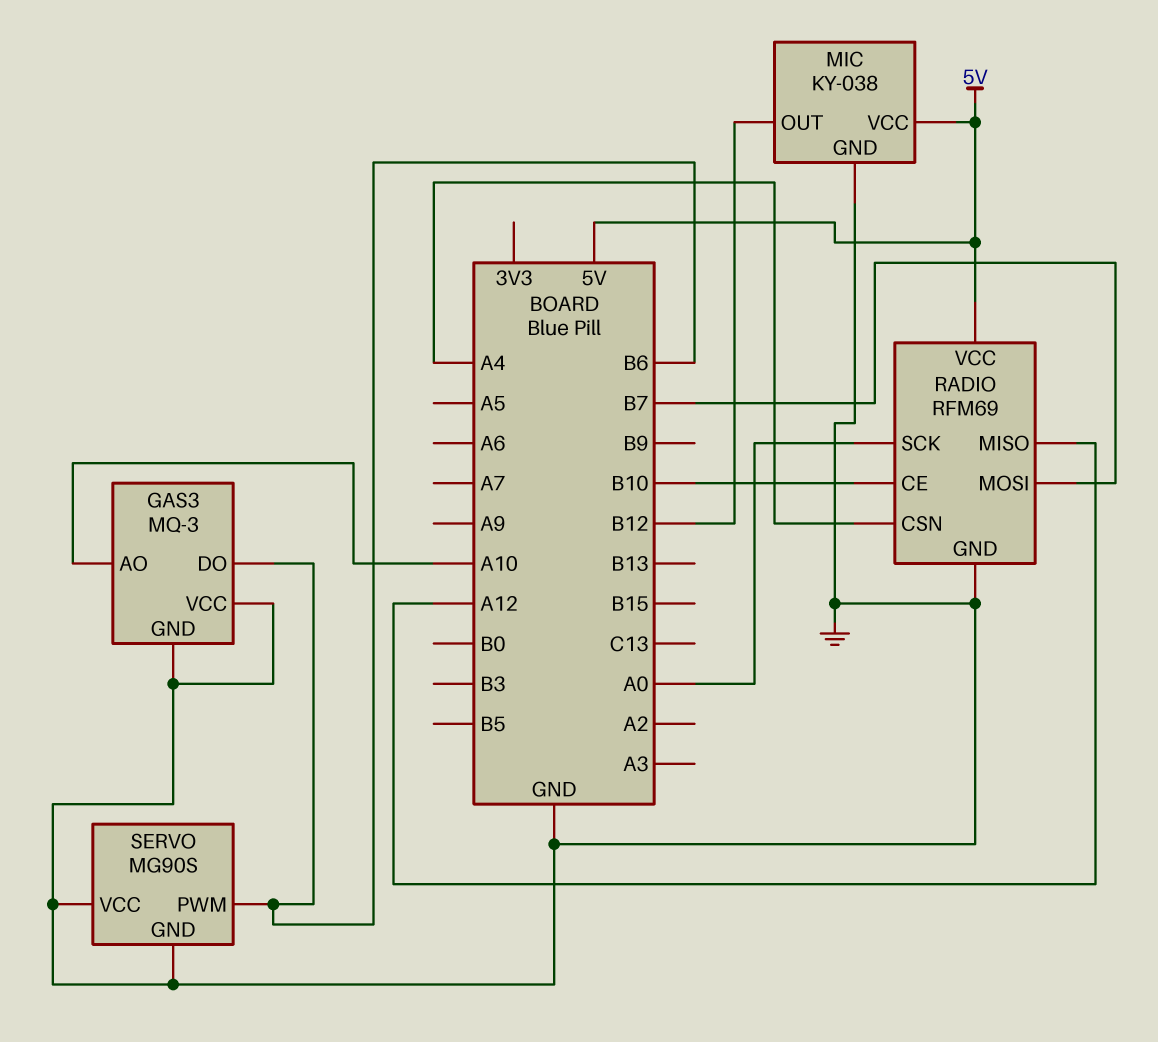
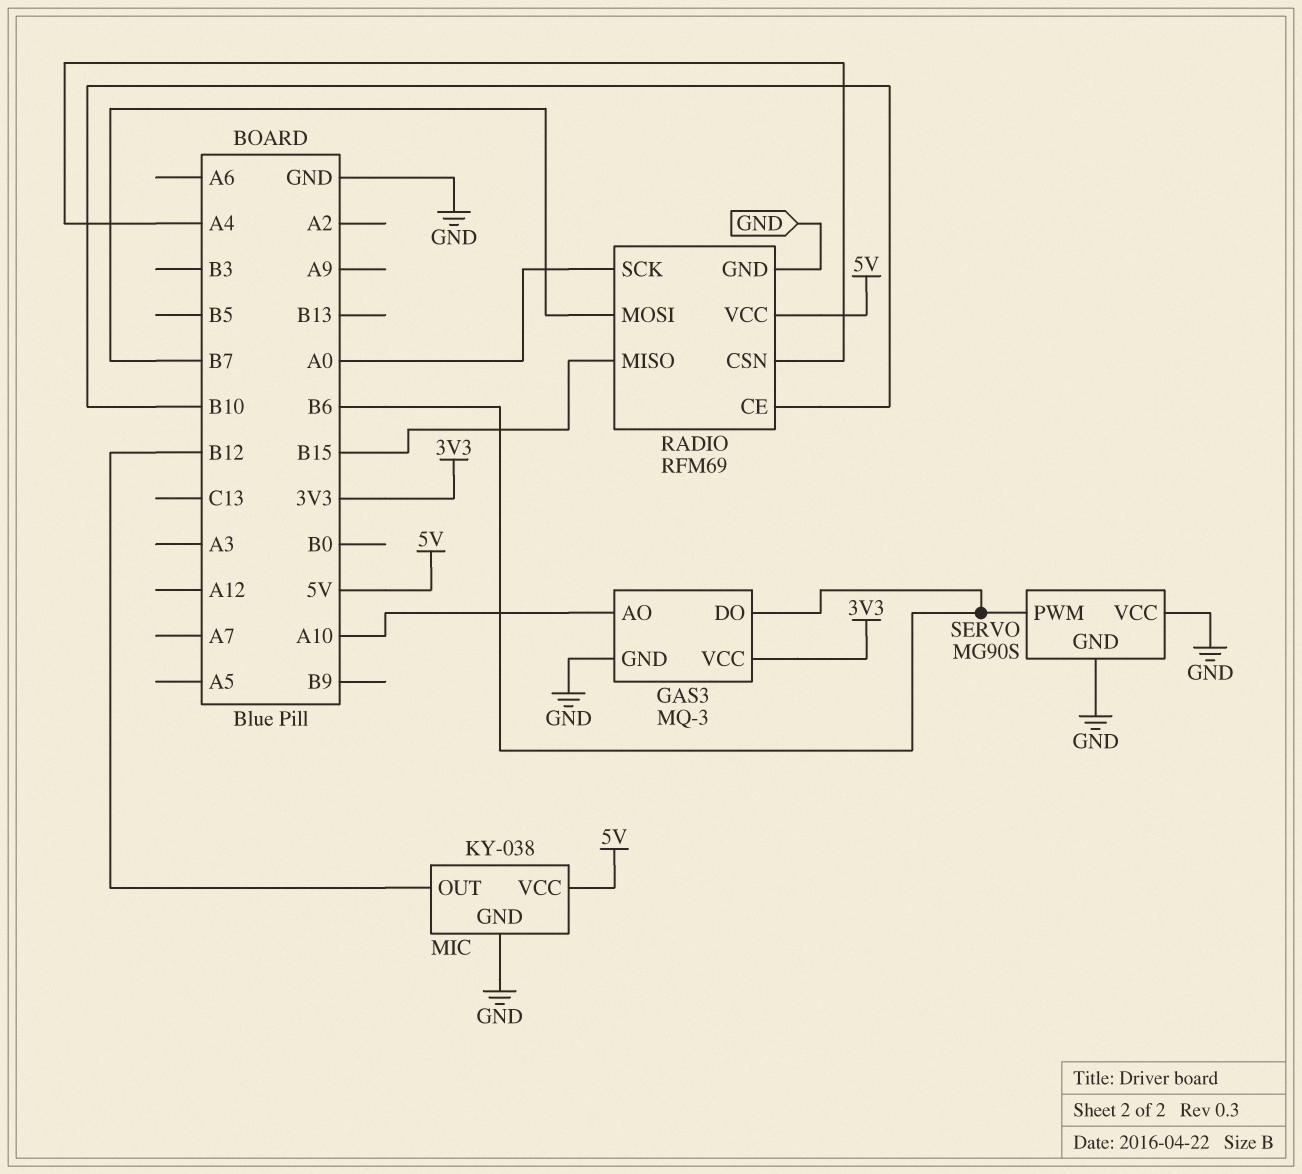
GAS3 pin VCC: GND -> 3V3
RADIO pin MISO: A12 -> B15

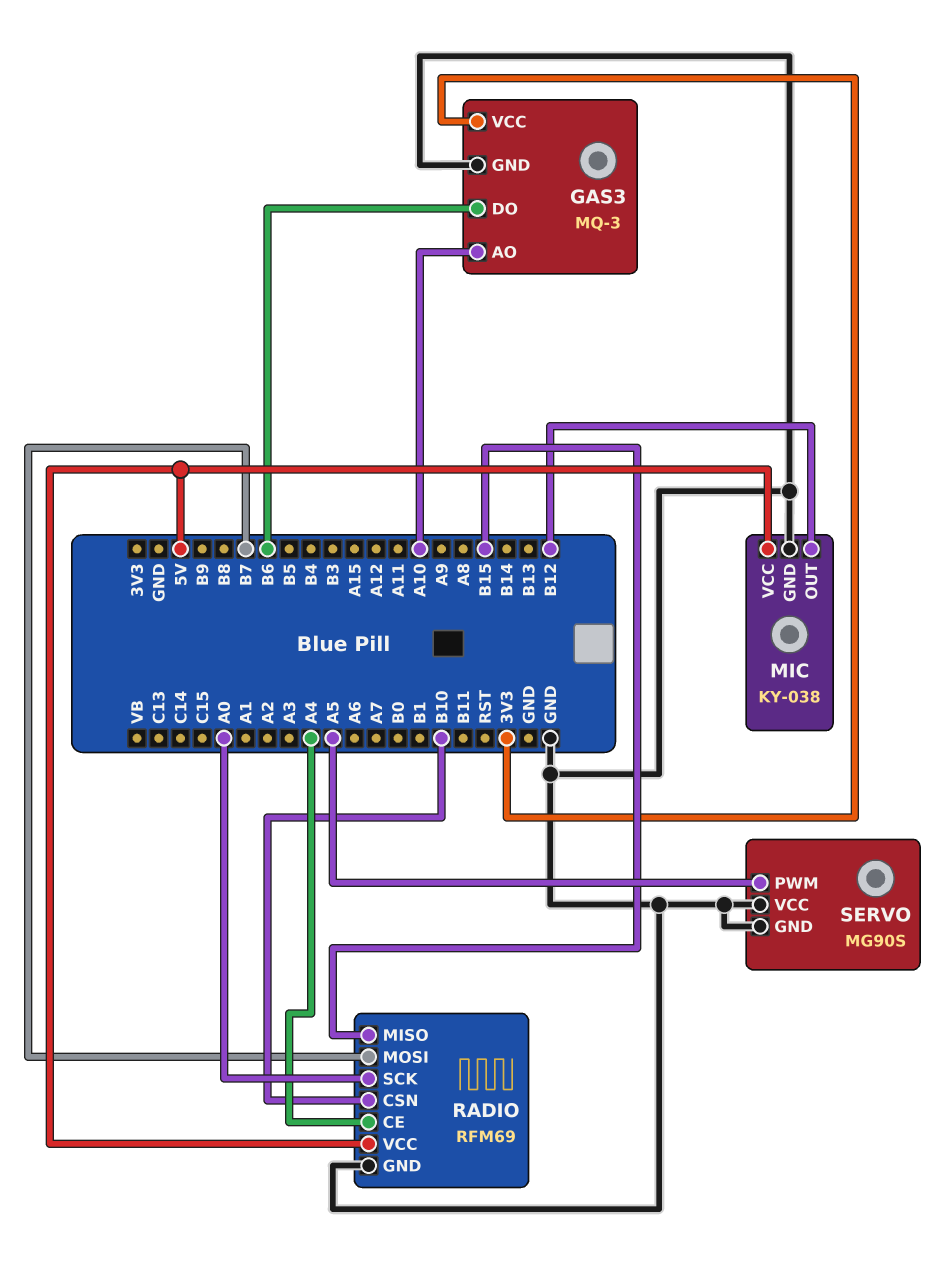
RADIO pin CE: B10 -> A4
RADIO pin CSN: A4 -> B10
SERVO pin PWM: B6 -> A5

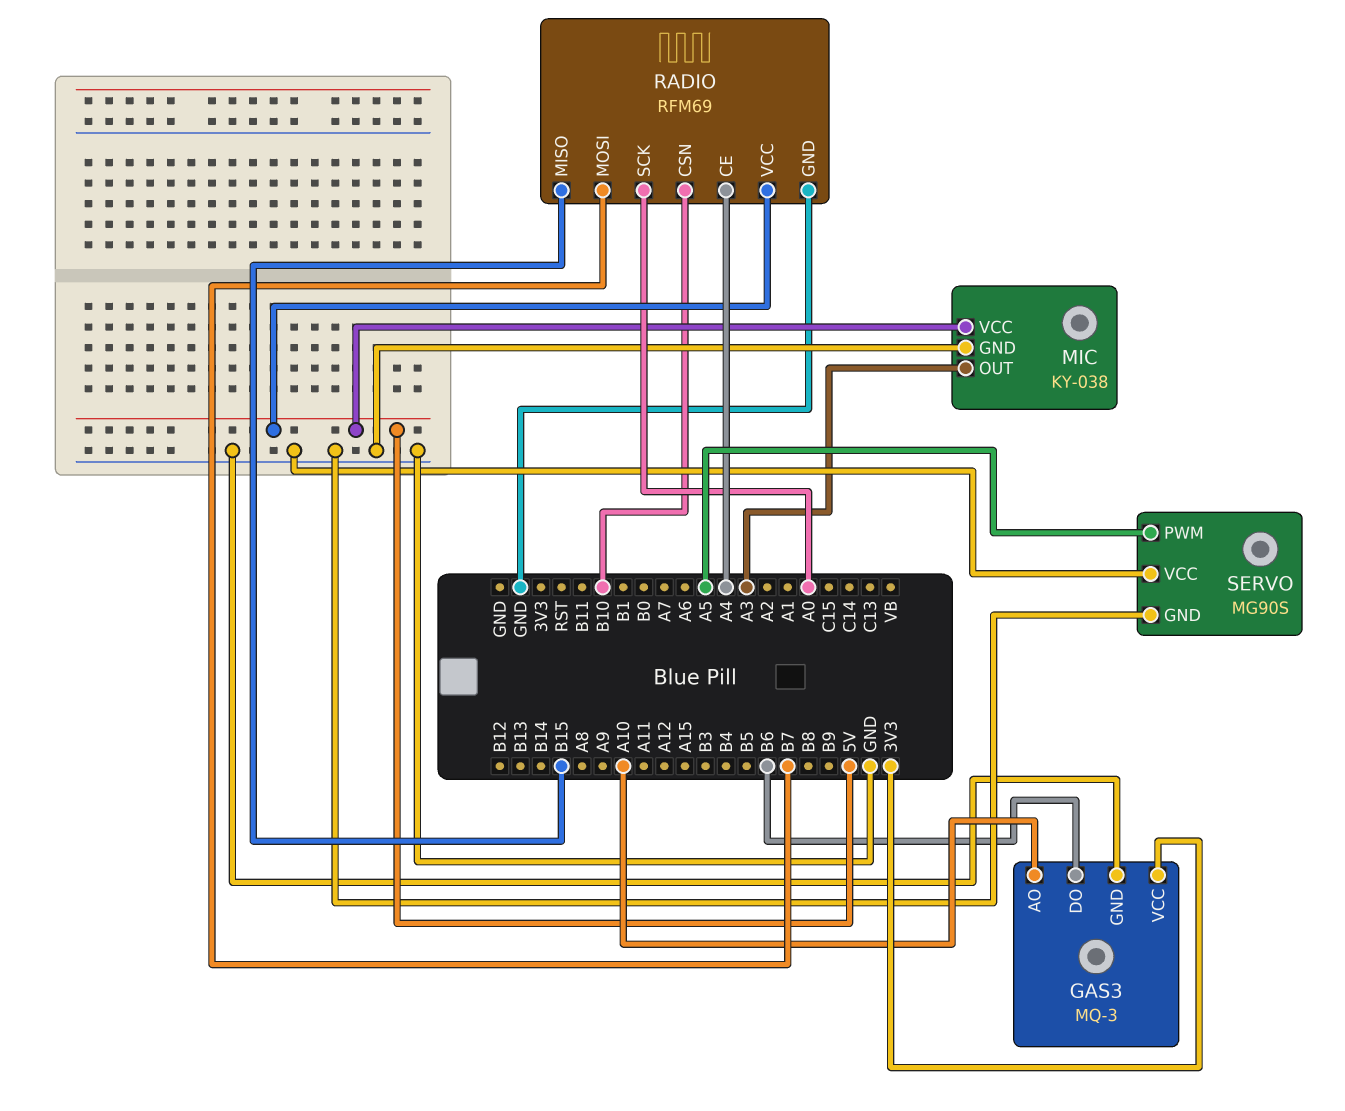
MIC pin OUT: B12 -> A3

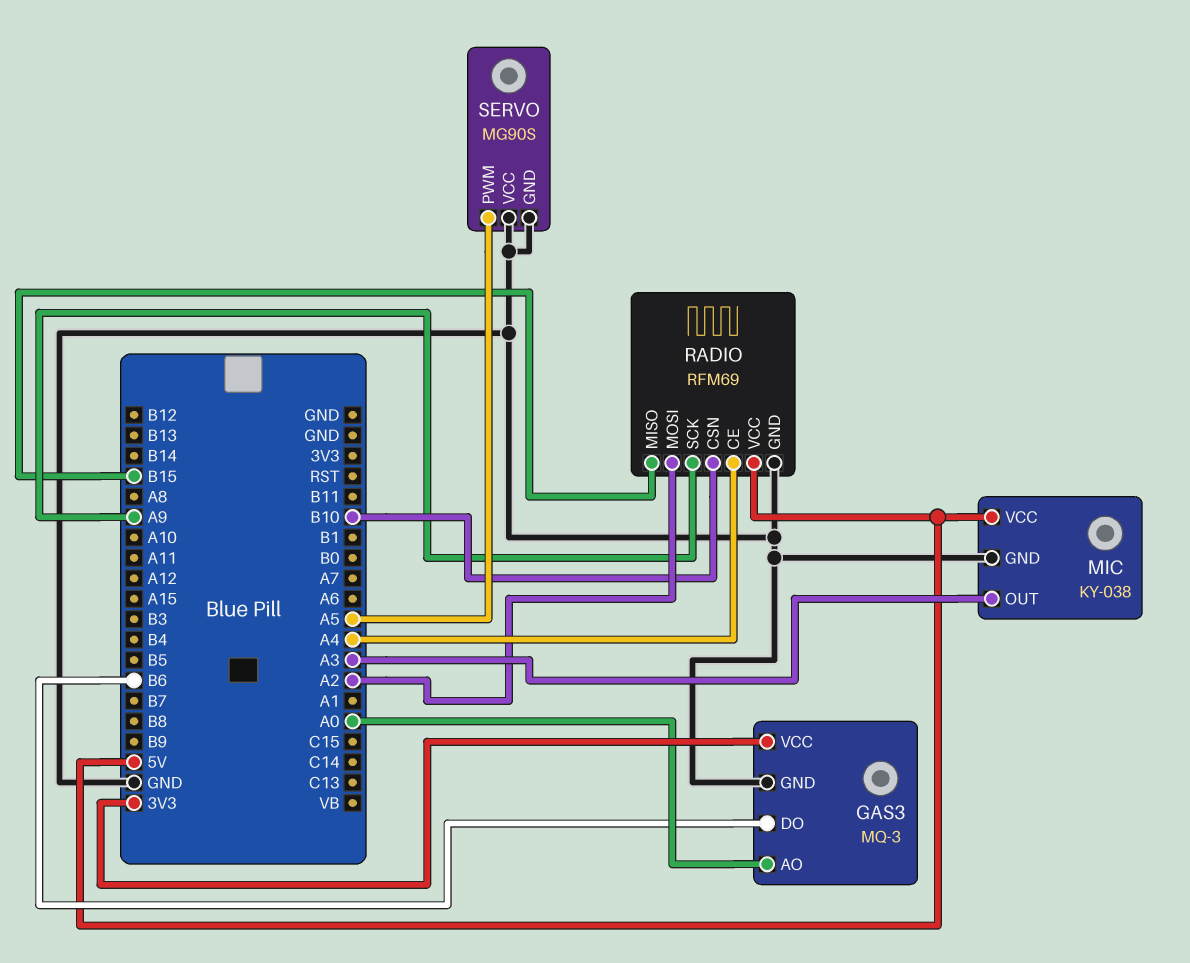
GAS3 pin AO: A10 -> A0
RADIO pin MOSI: B7 -> A2
RADIO pin SCK: A0 -> A9

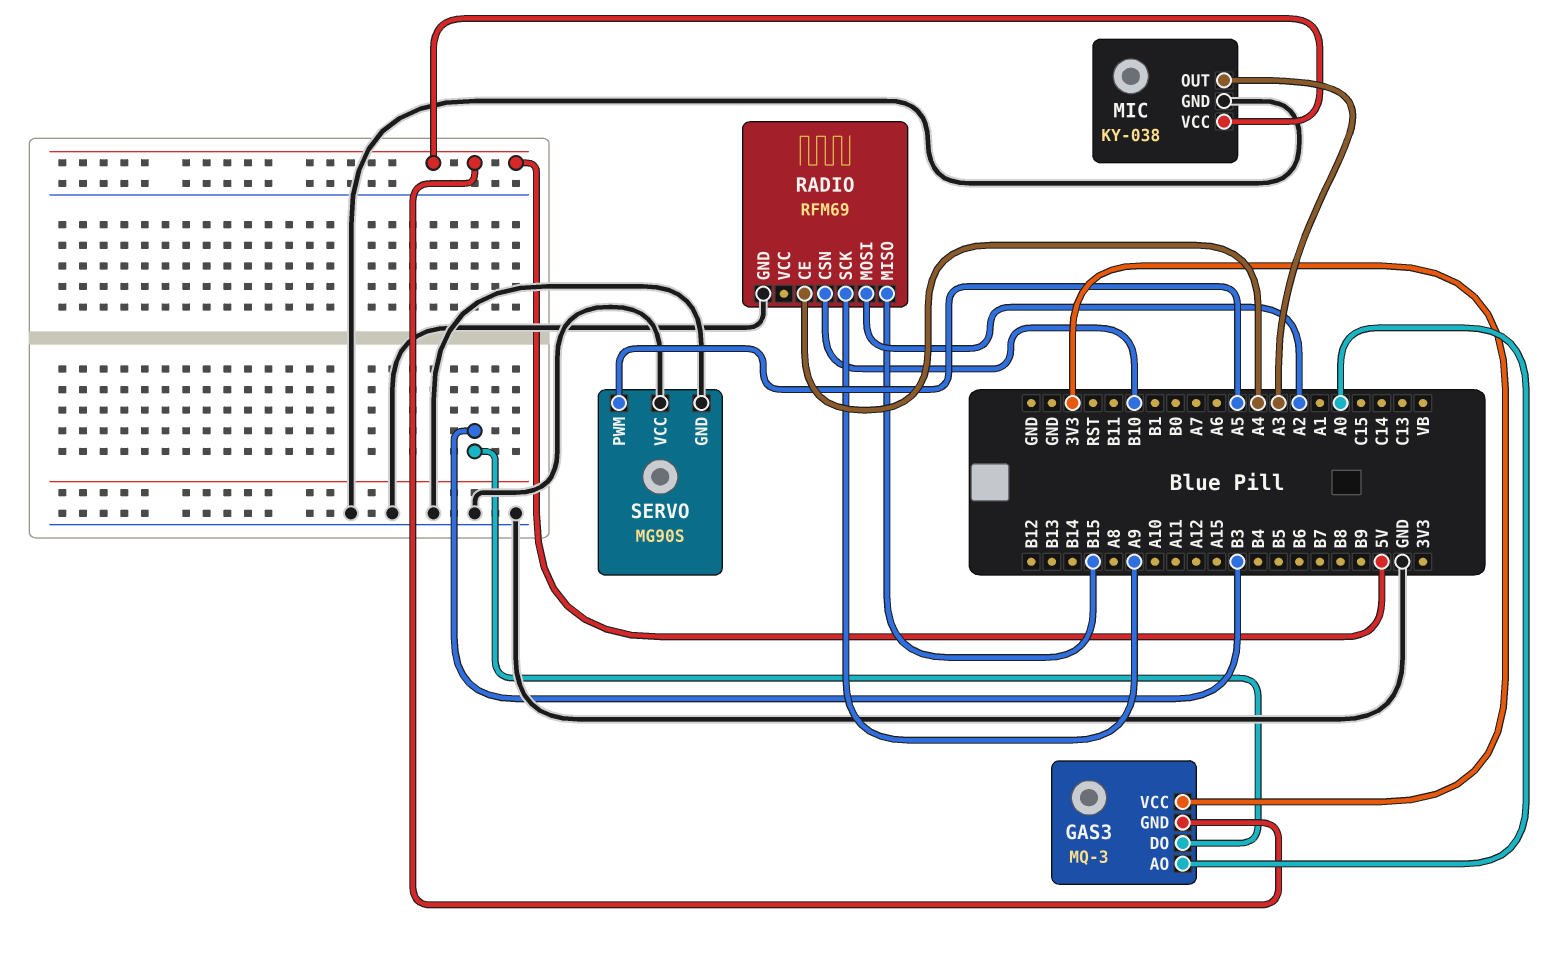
GAS3 pin DO: B6 -> B3
GAS3 pin GND: GND -> 5V
RADIO pin VCC: 5V -> none

